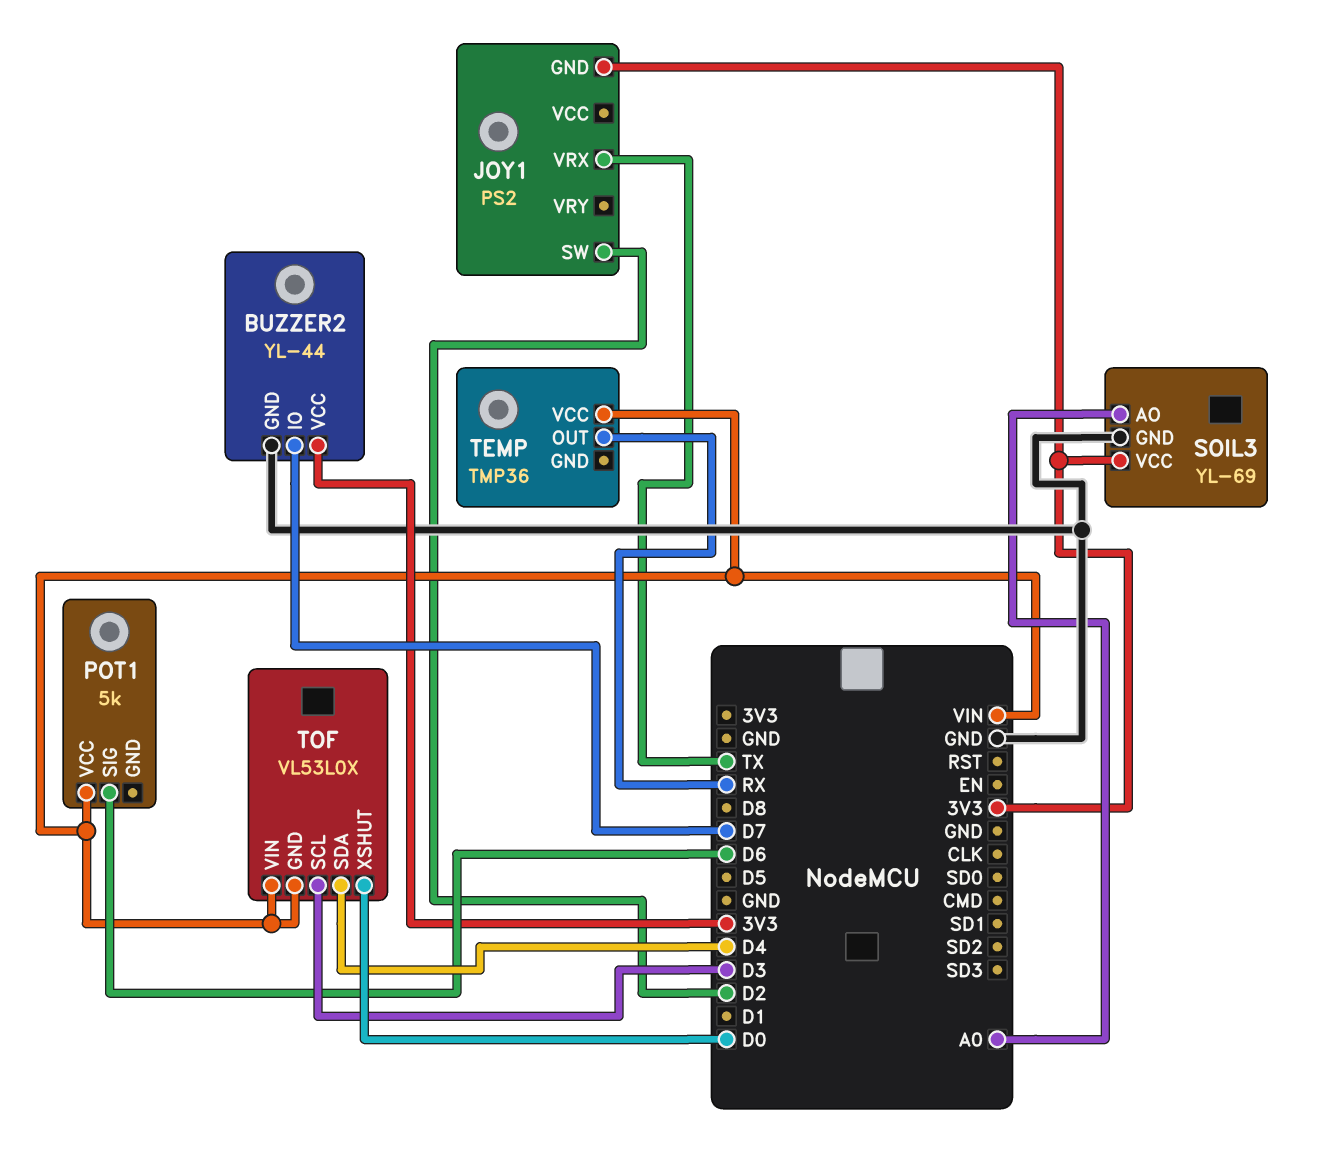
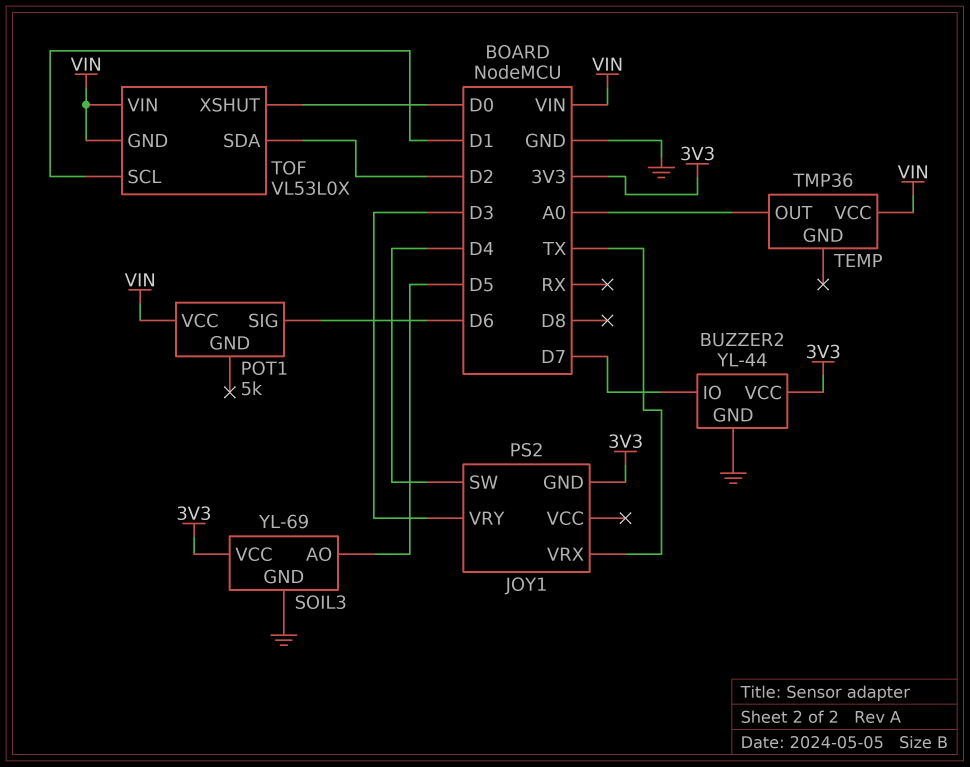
JOY1 pin SW: D2 -> D4
JOY1 pin VRY: none -> D3
SOIL3 pin AO: A0 -> D5
TEMP pin OUT: RX -> A0
TOF pin SCL: D3 -> D1
TOF pin SDA: D4 -> D2

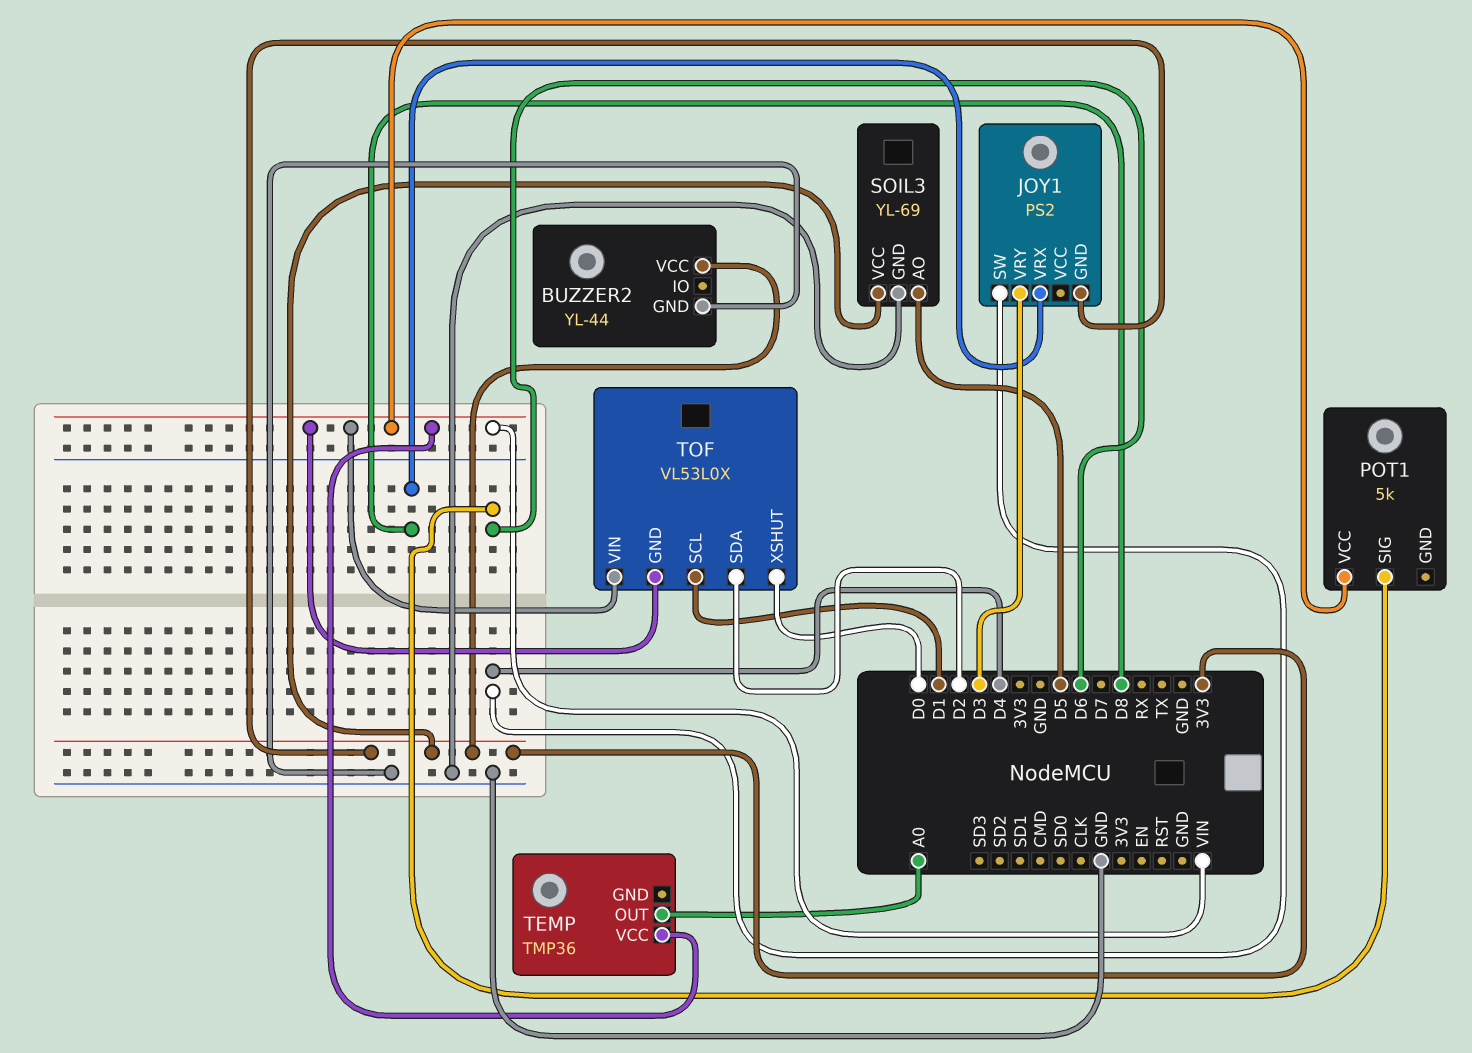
BUZZER2 pin IO: D7 -> none
JOY1 pin VRX: TX -> D8

